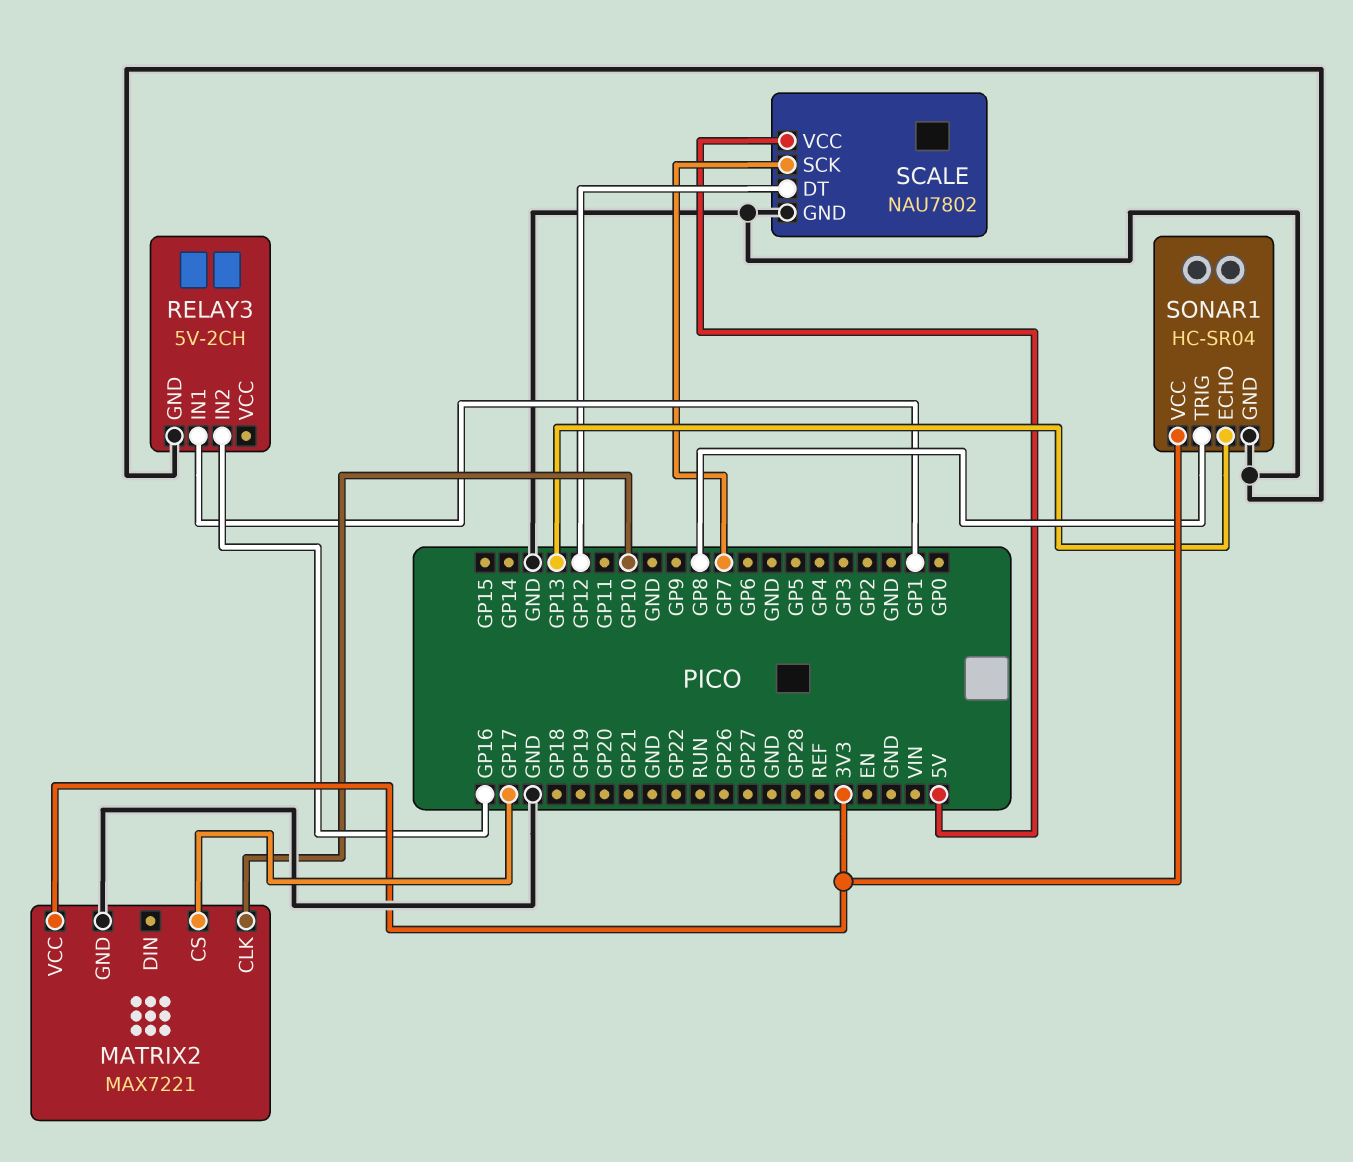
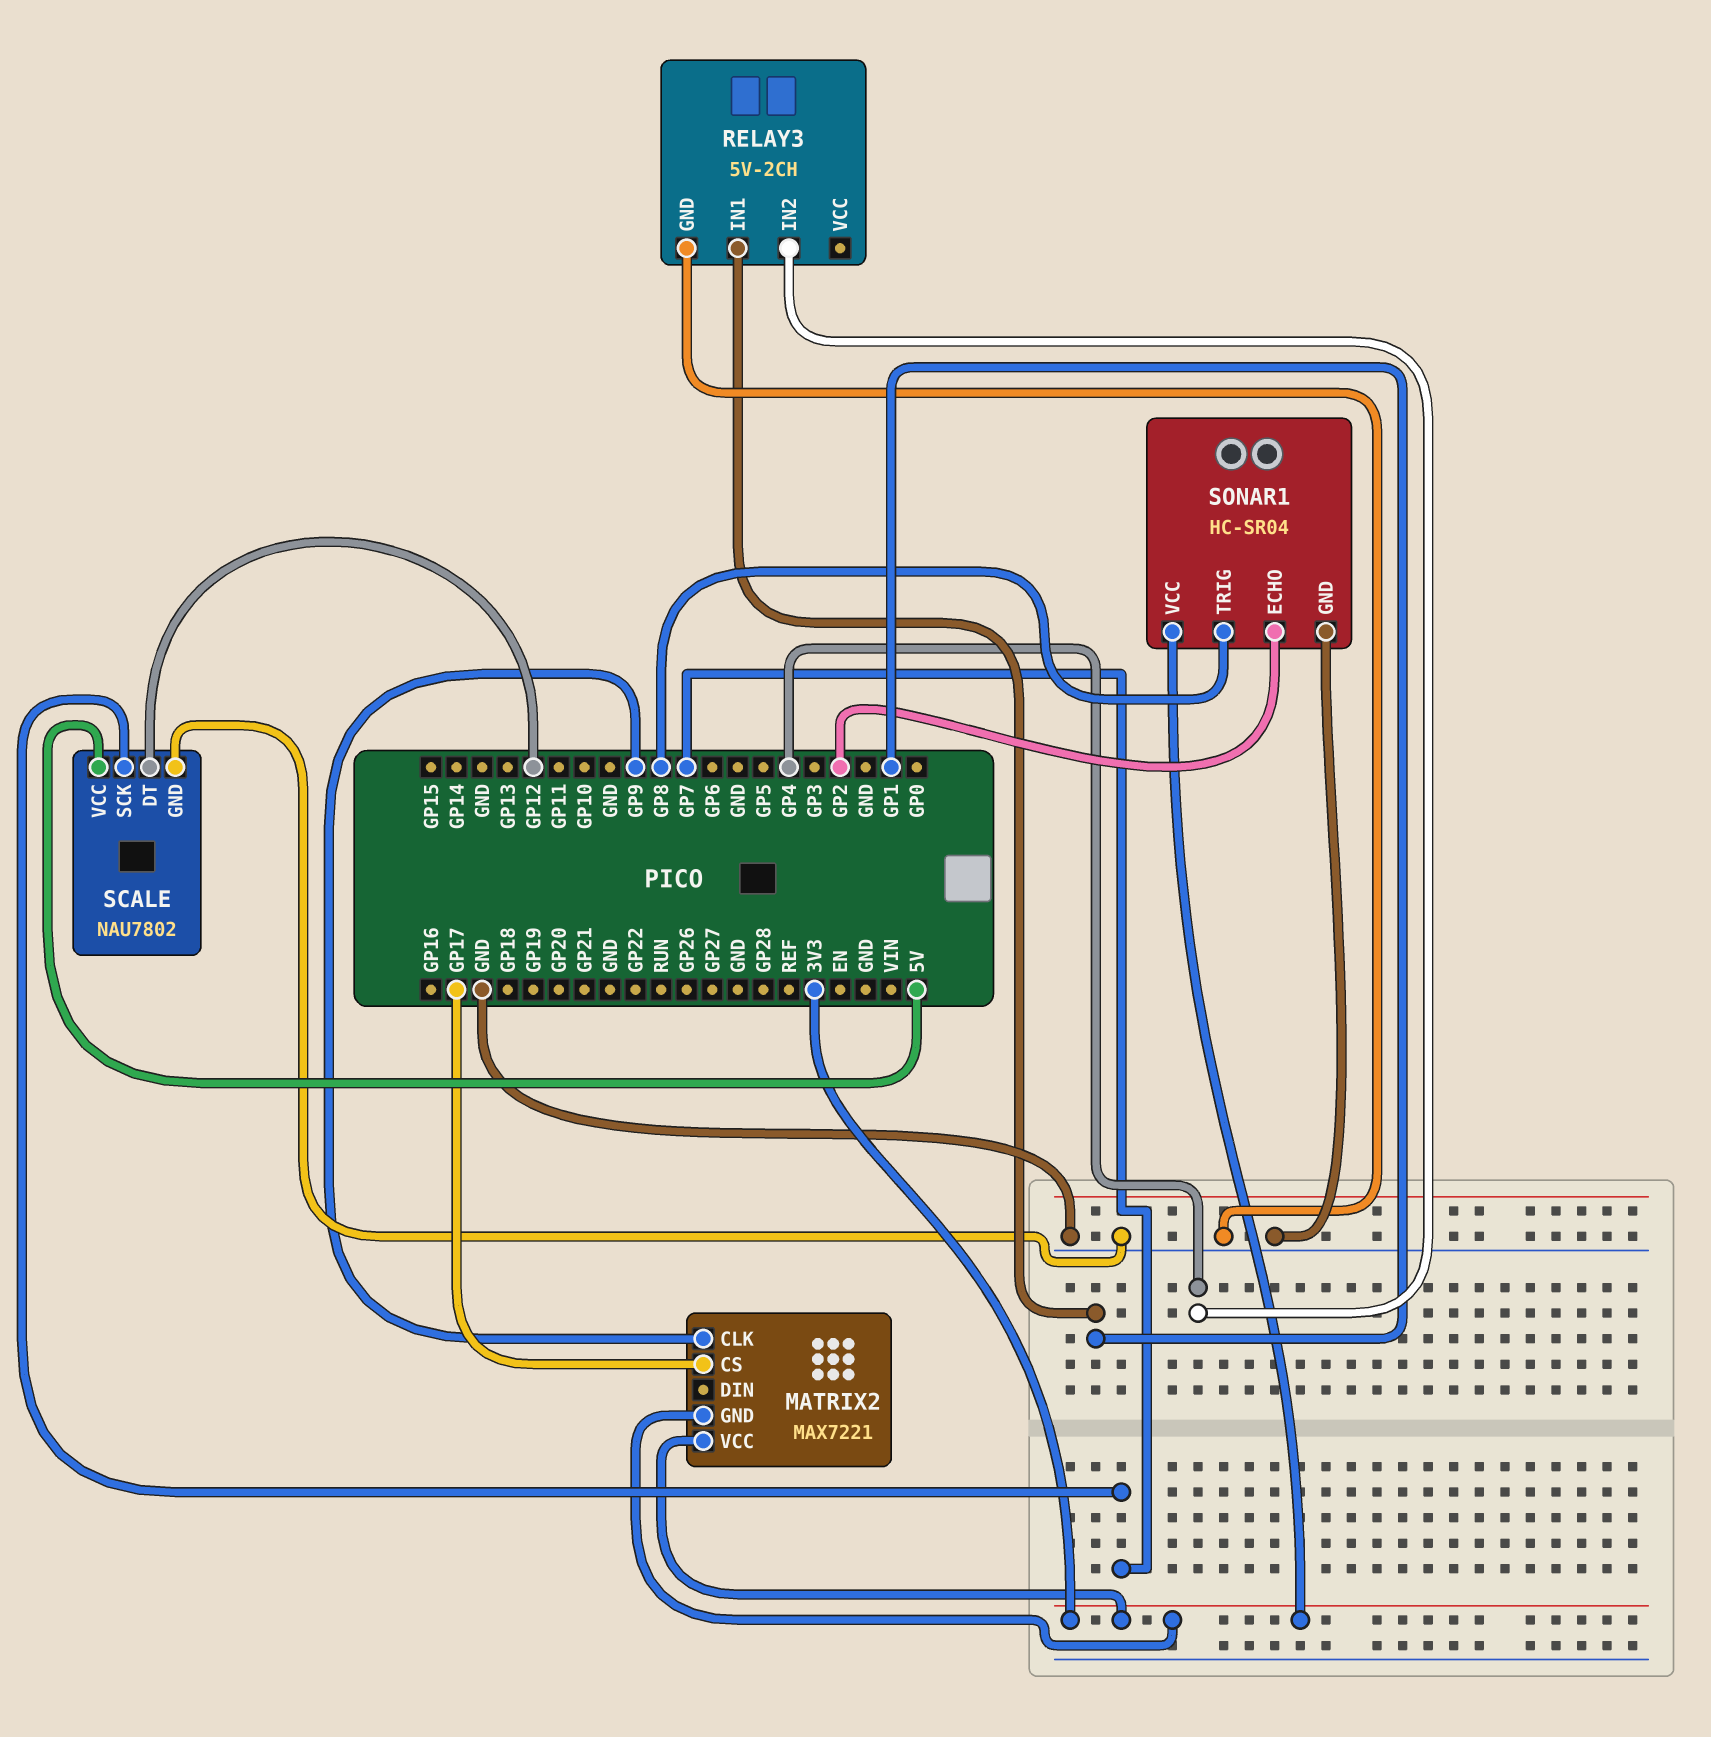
MATRIX2 pin CLK: GP10 -> GP9
MATRIX2 pin GND: GND -> 3V3
RELAY3 pin IN2: GP16 -> GP4
SONAR1 pin ECHO: GP13 -> GP2

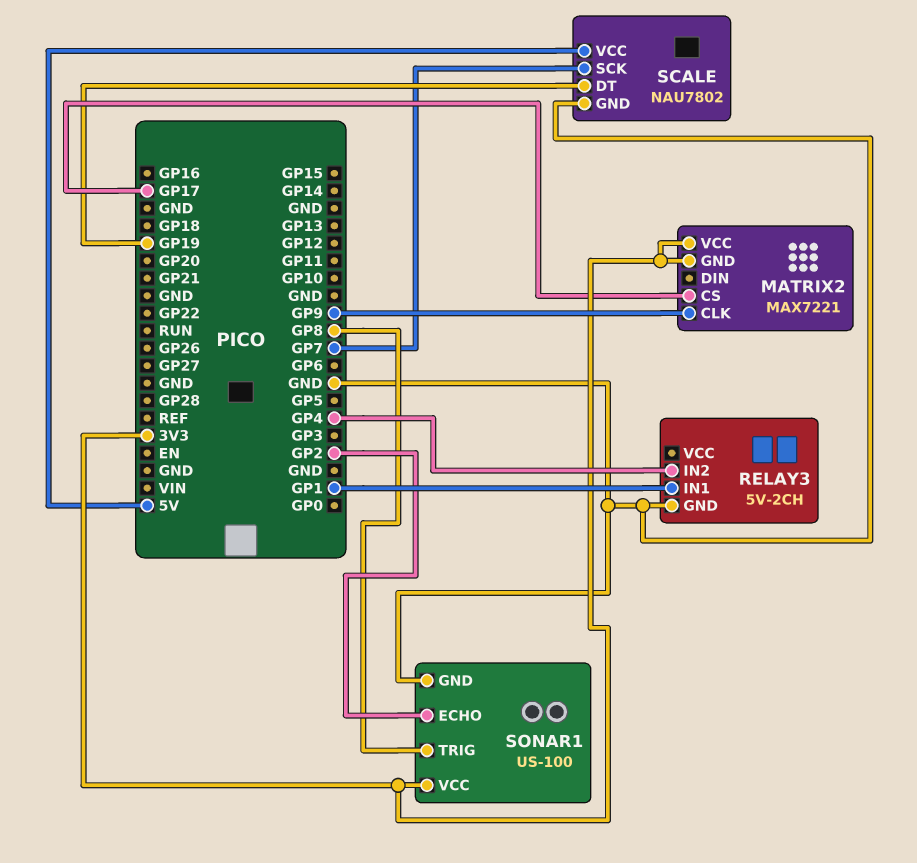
SCALE pin DT: GP12 -> GP19
SONAR1: HC-SR04 -> US-100

